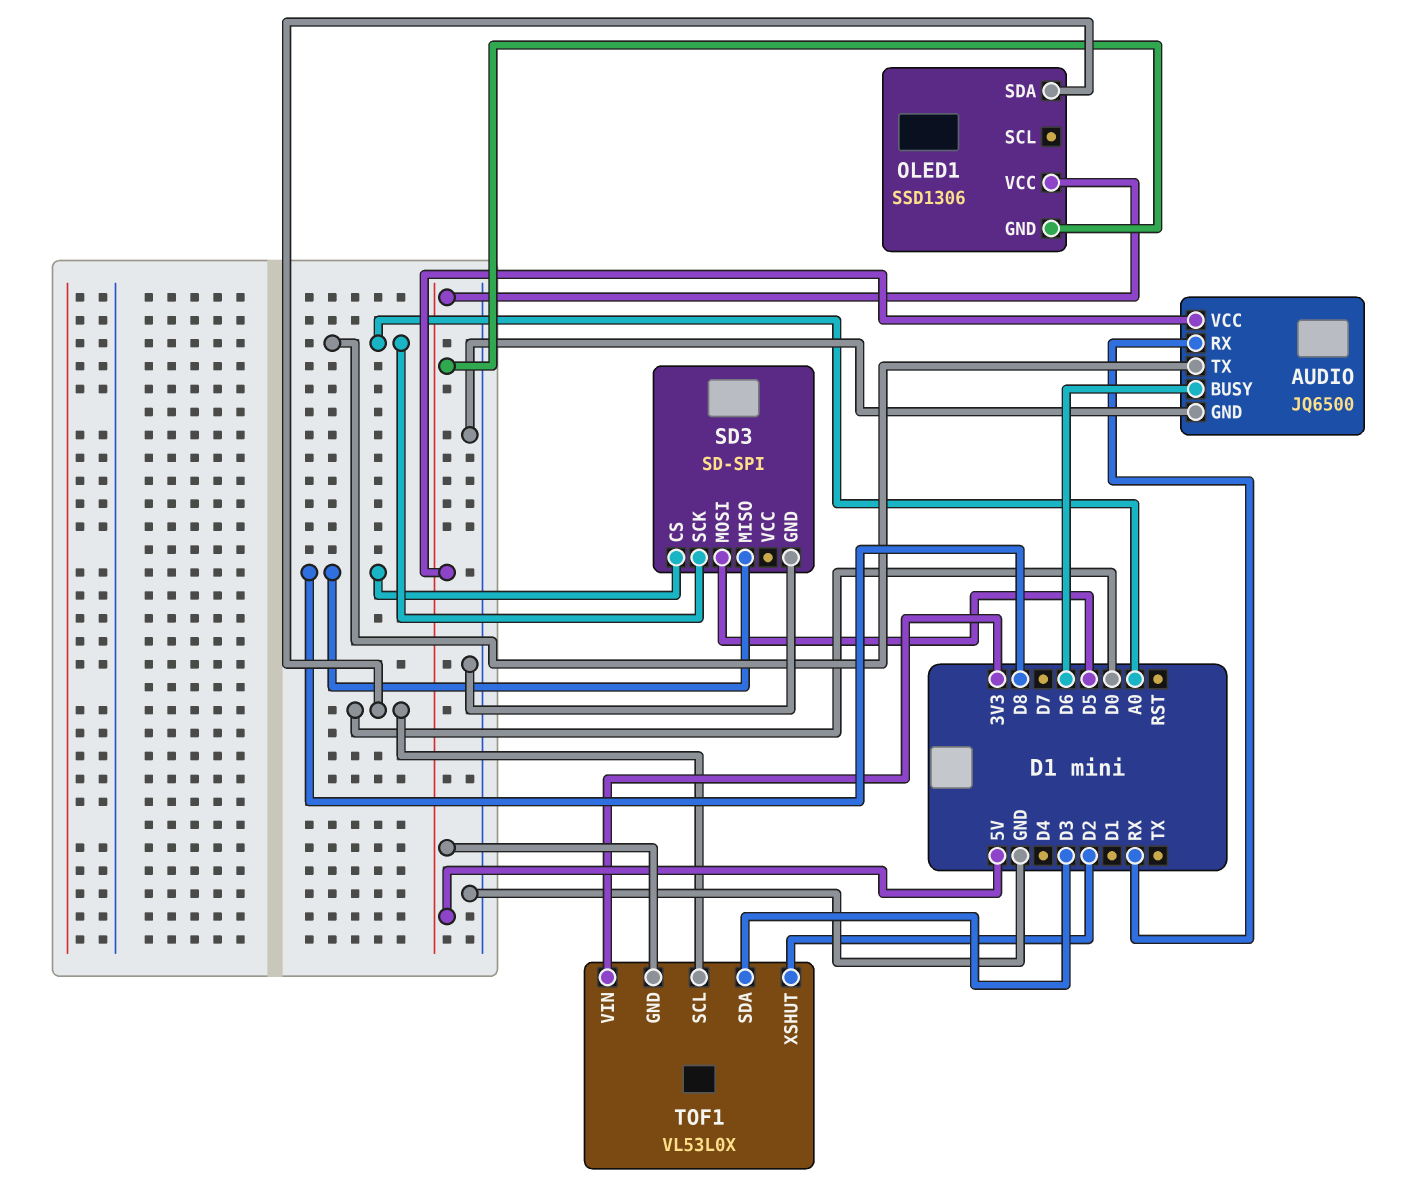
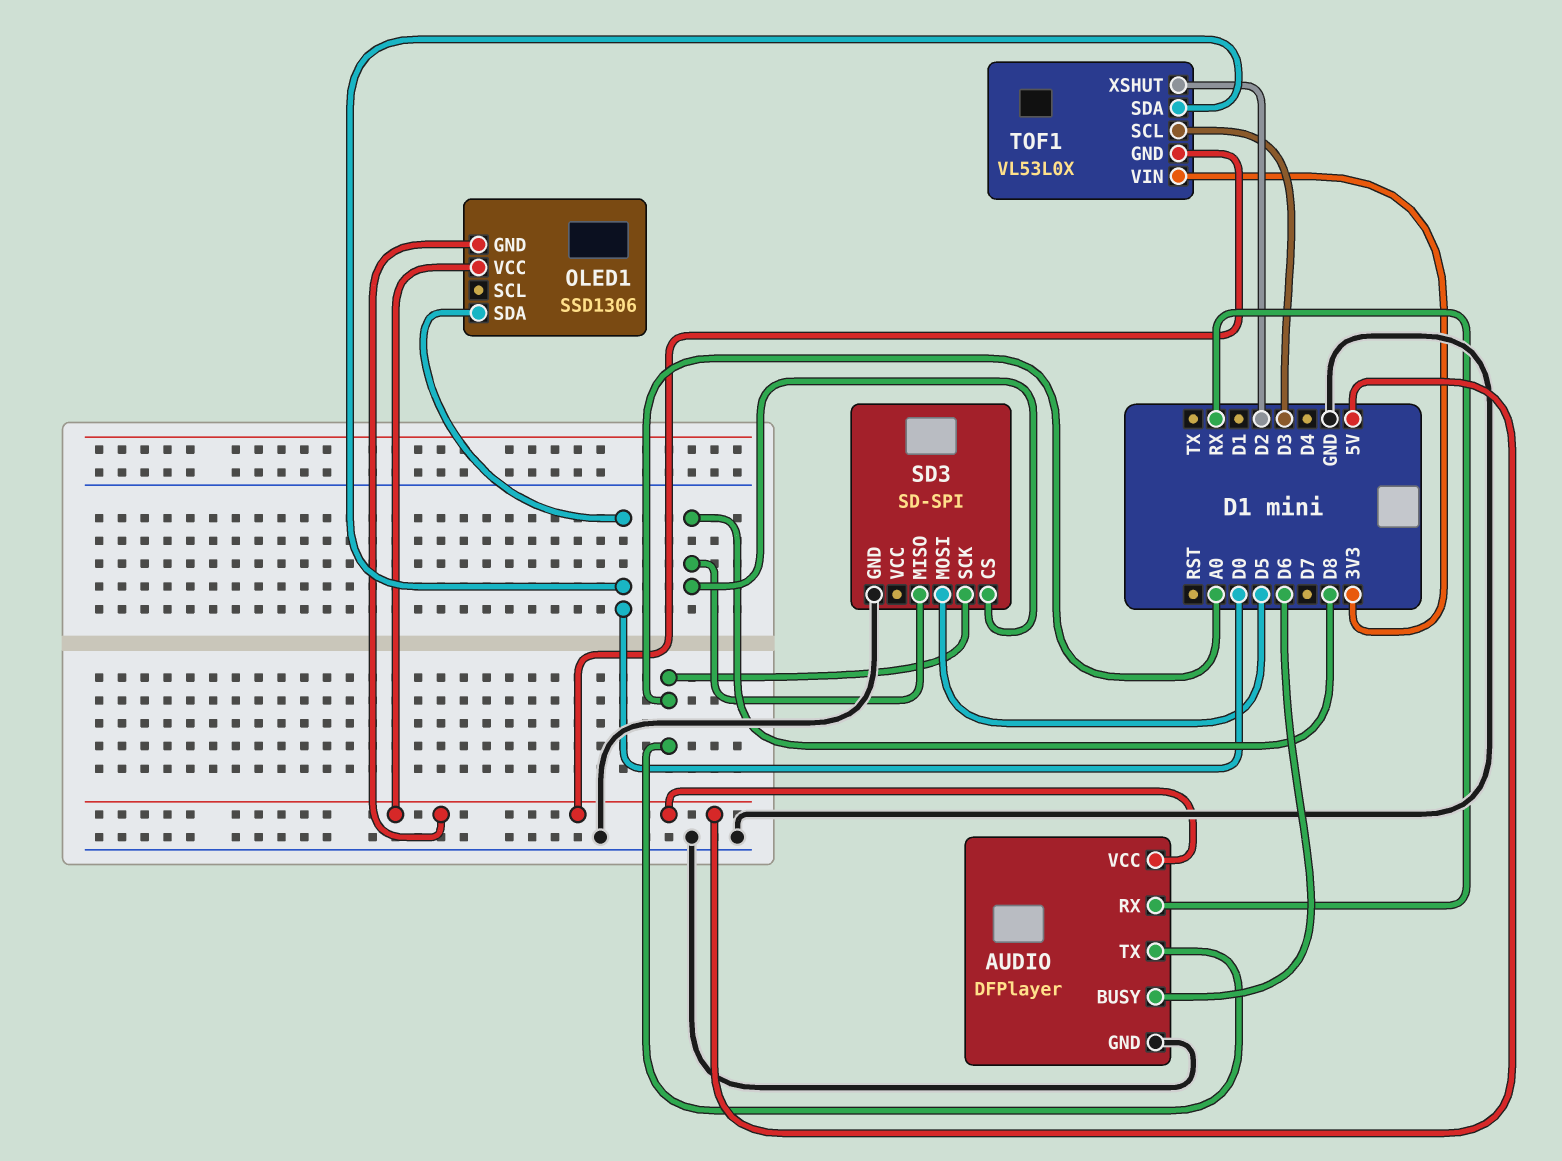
AUDIO: JQ6500 -> DFPlayer
TOF1 pin SCL: D0 -> D3
TOF1 pin SDA: D3 -> D0

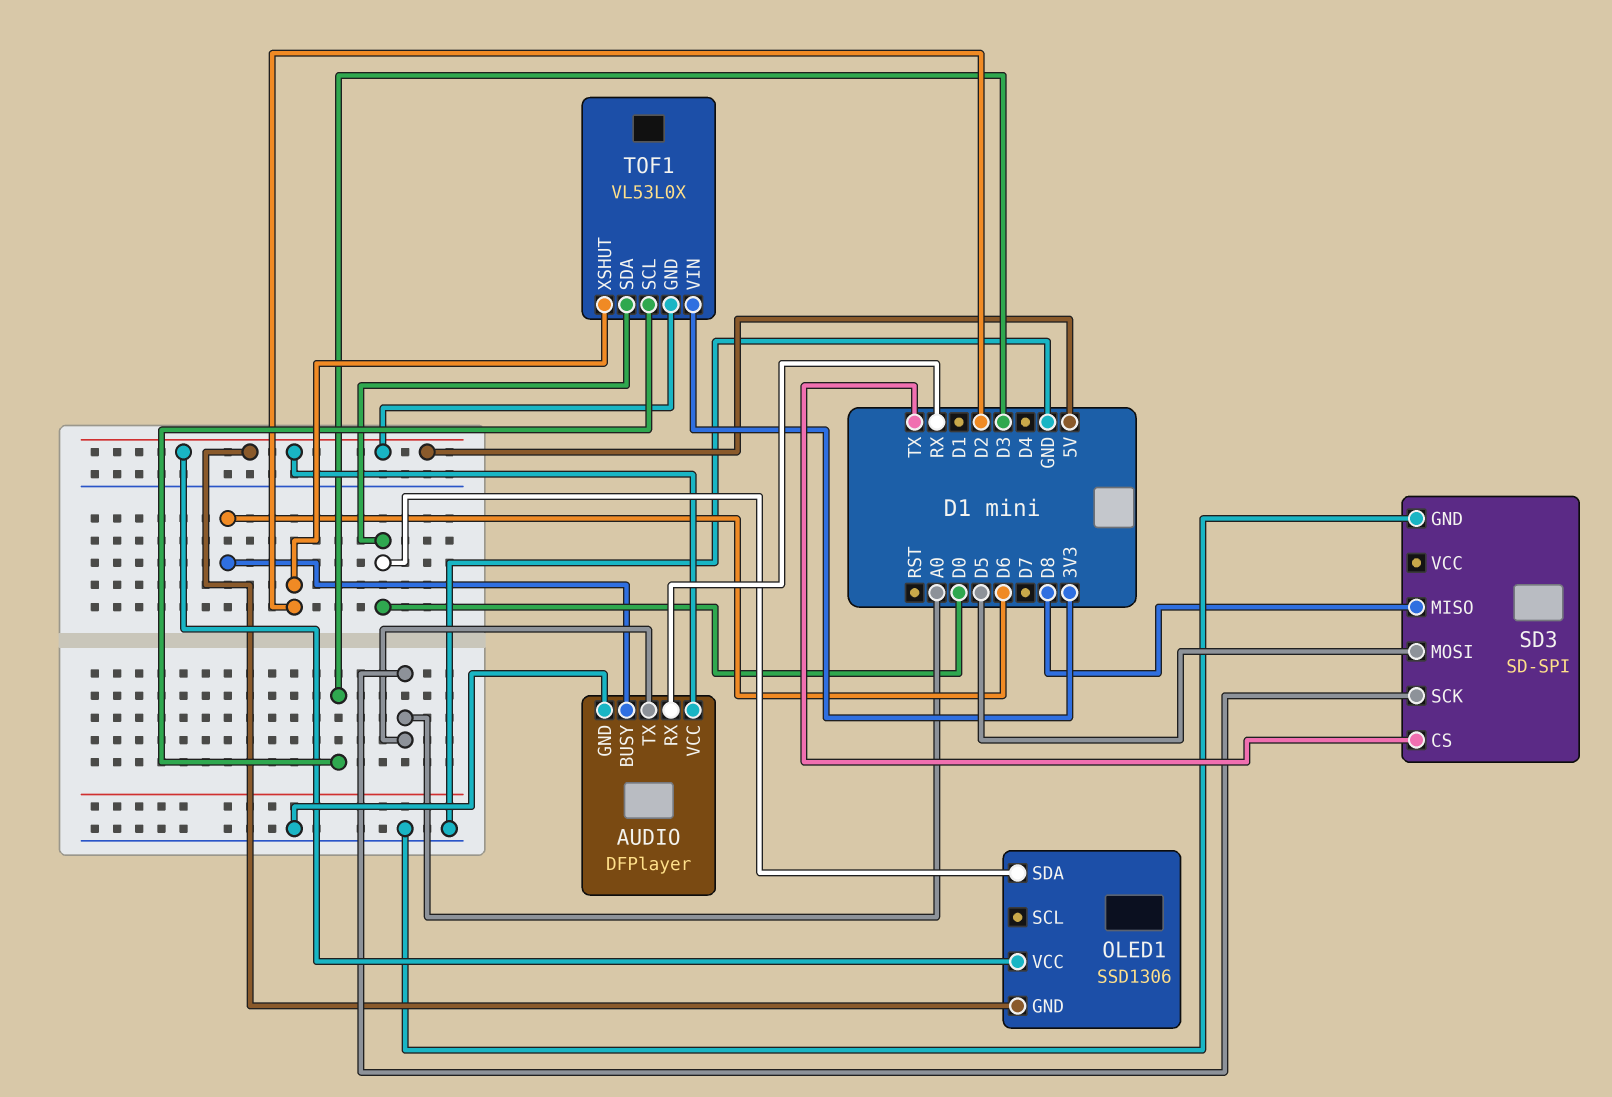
SD3 pin CS: D8 -> TX

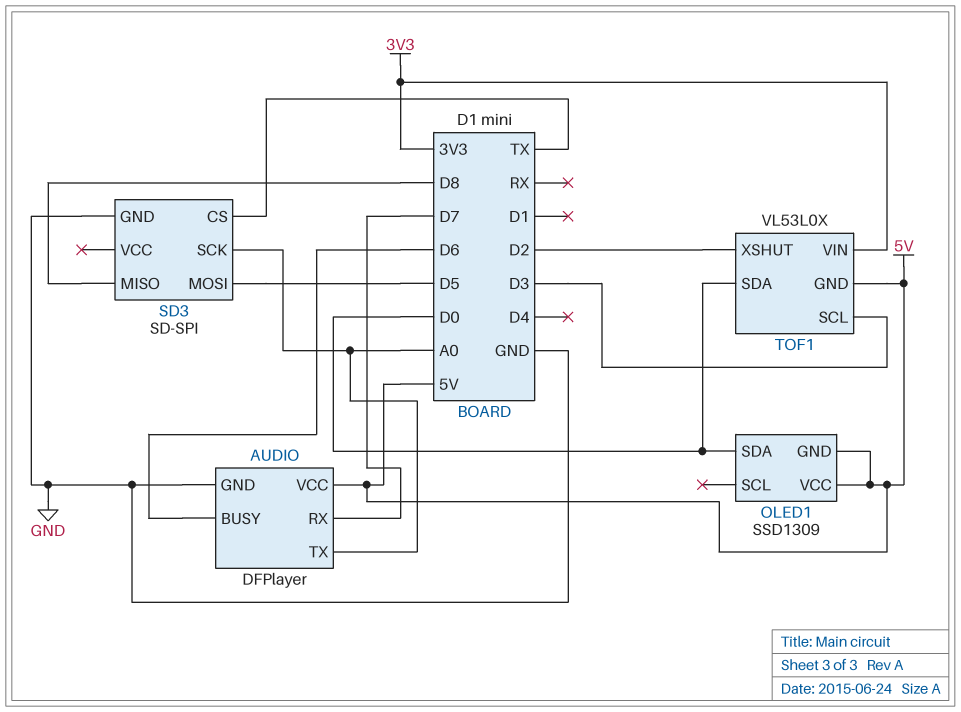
AUDIO pin RX: RX -> D7
OLED1: SSD1306 -> SSD1309

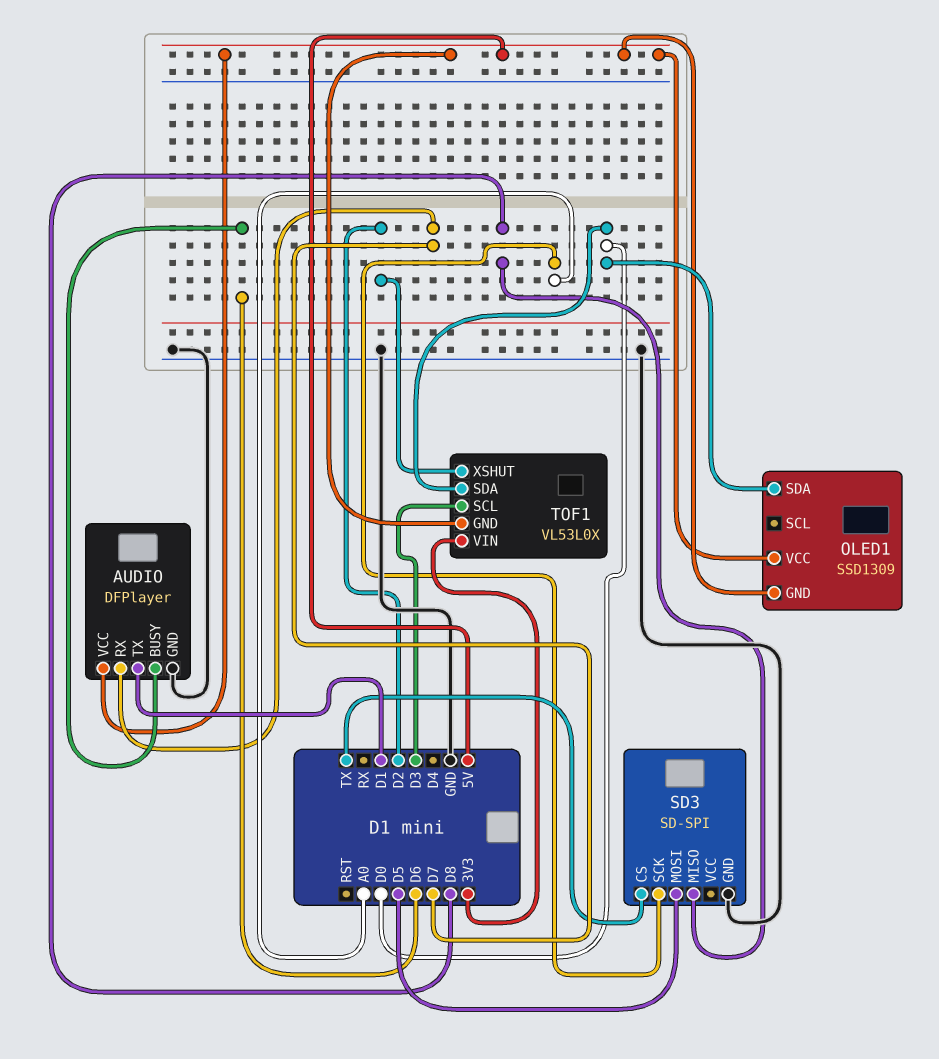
AUDIO pin TX: A0 -> D1

